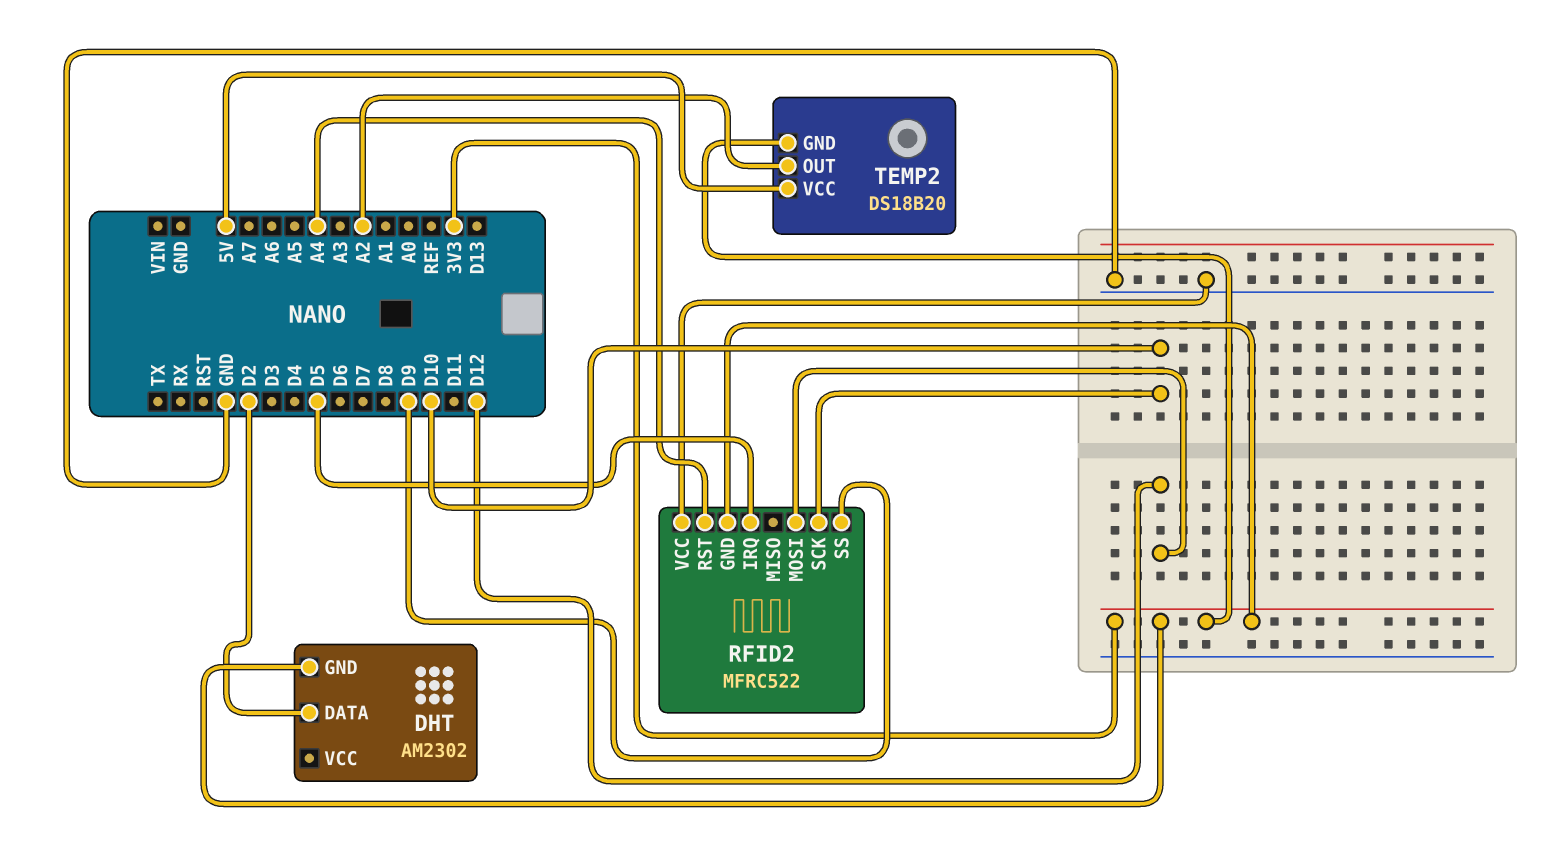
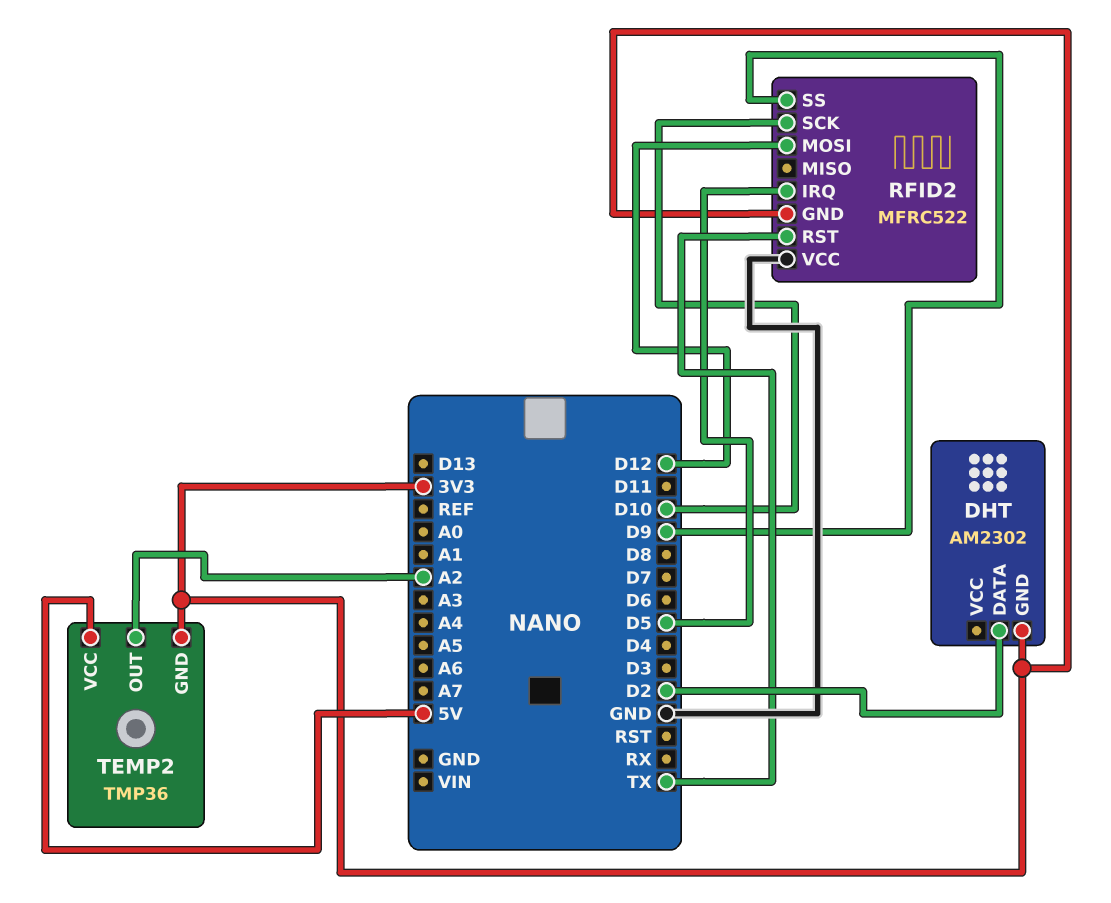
RFID2 pin RST: A4 -> TX
TEMP2: DS18B20 -> TMP36

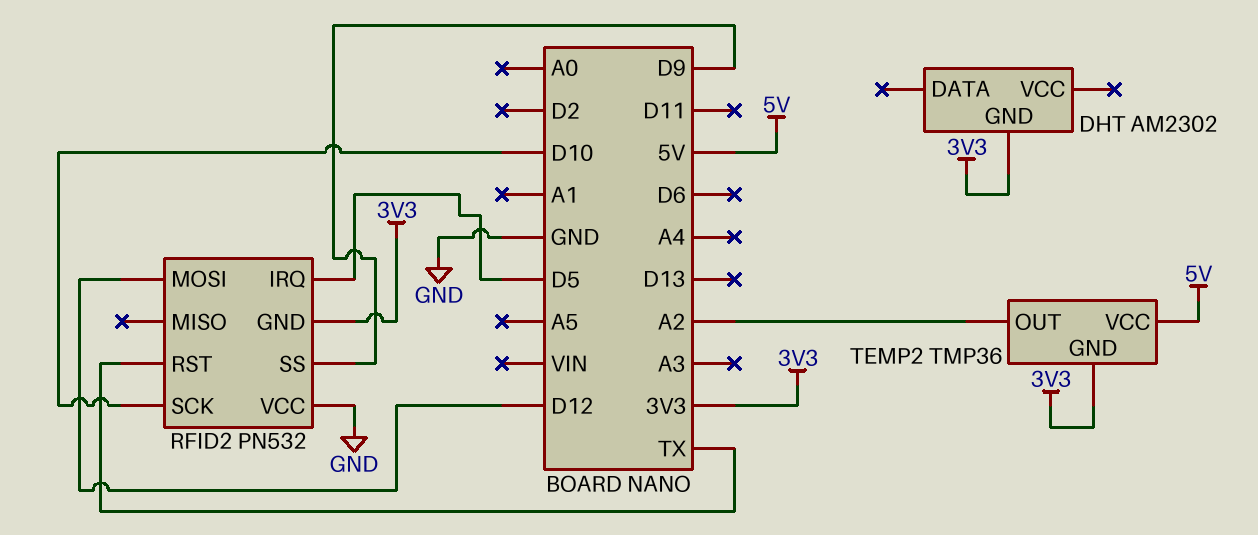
DHT pin DATA: D2 -> none
RFID2: MFRC522 -> PN532

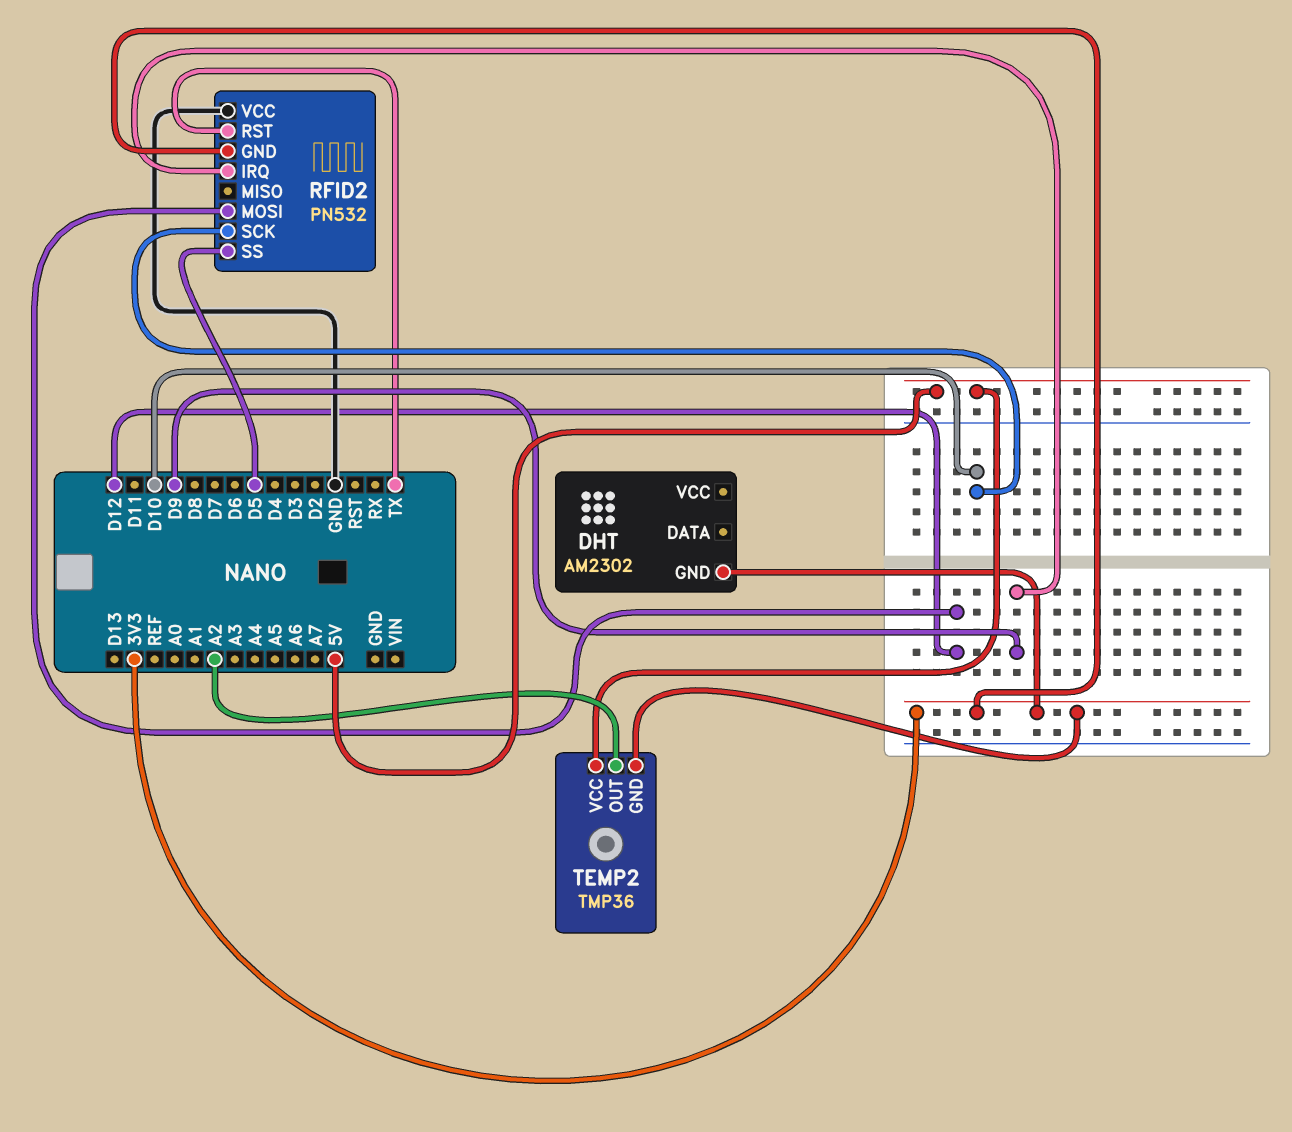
RFID2 pin IRQ: D5 -> D9
RFID2 pin SS: D9 -> D5

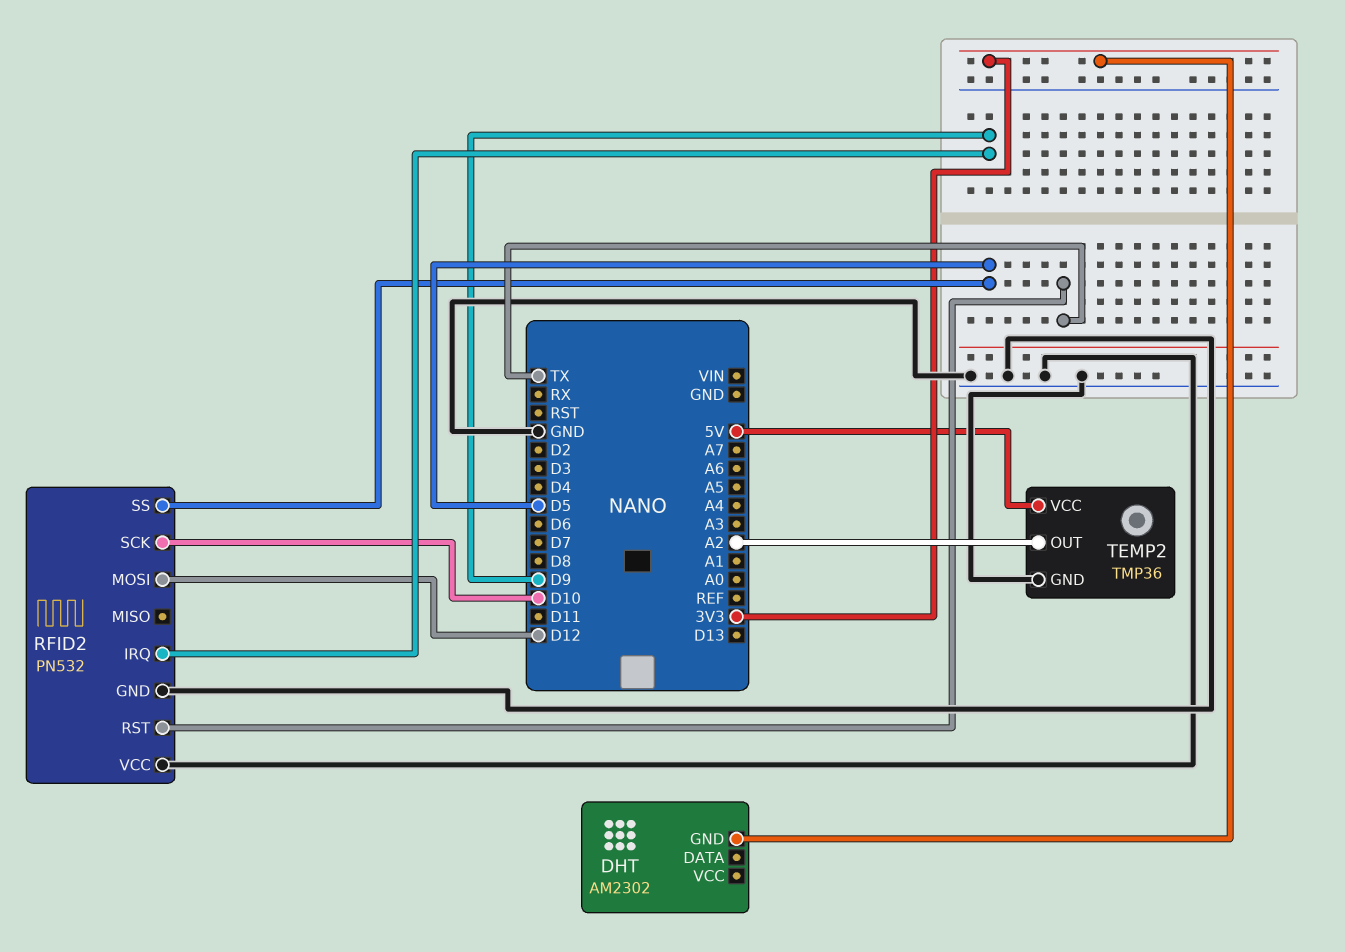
RFID2 pin GND: 3V3 -> GND
TEMP2 pin GND: 3V3 -> GND

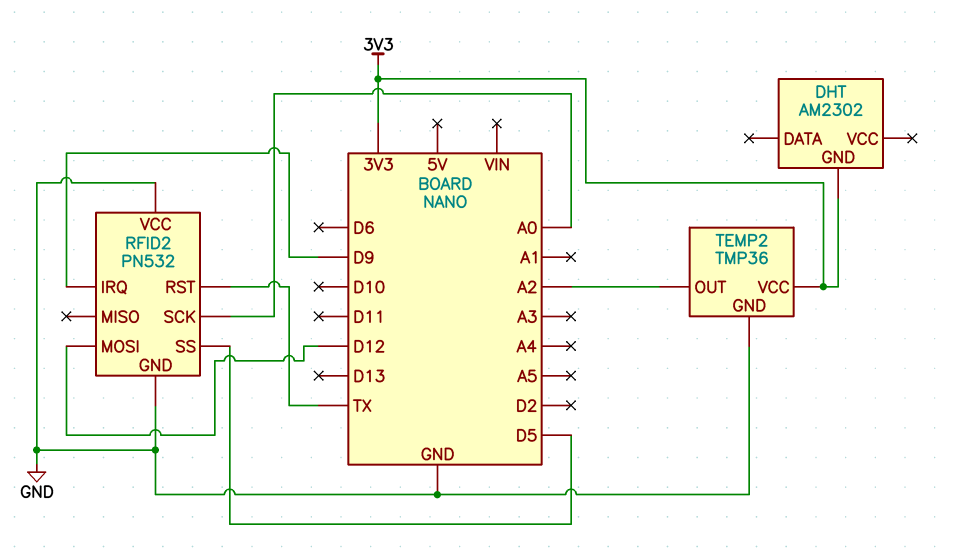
RFID2 pin SCK: D10 -> A0
TEMP2 pin VCC: 5V -> 3V3

